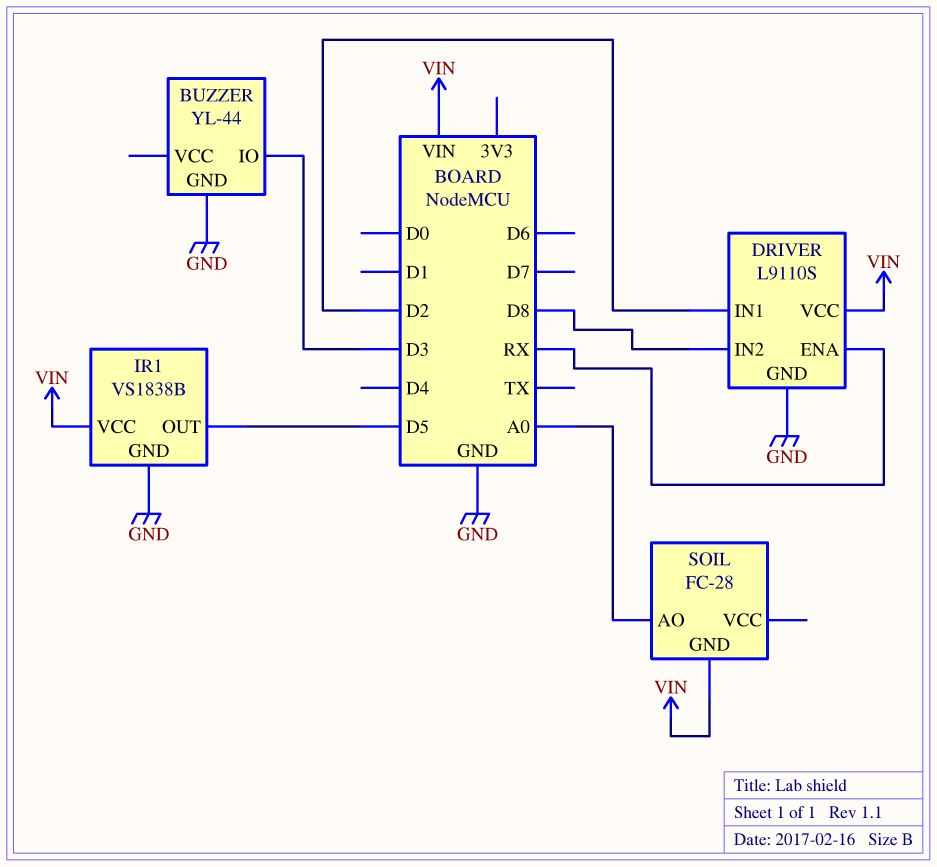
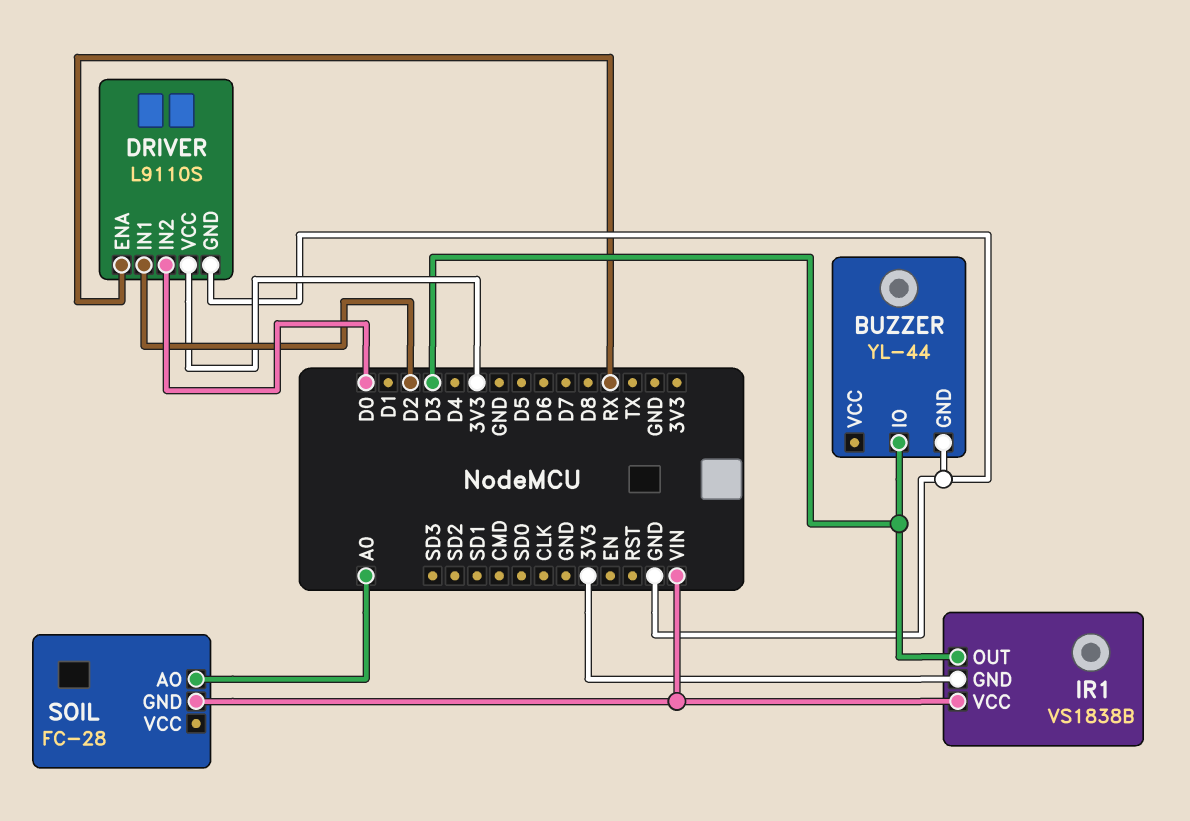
DRIVER pin IN2: D8 -> D0
DRIVER pin VCC: VIN -> 3V3
IR1 pin GND: GND -> 3V3
IR1 pin OUT: D5 -> D3

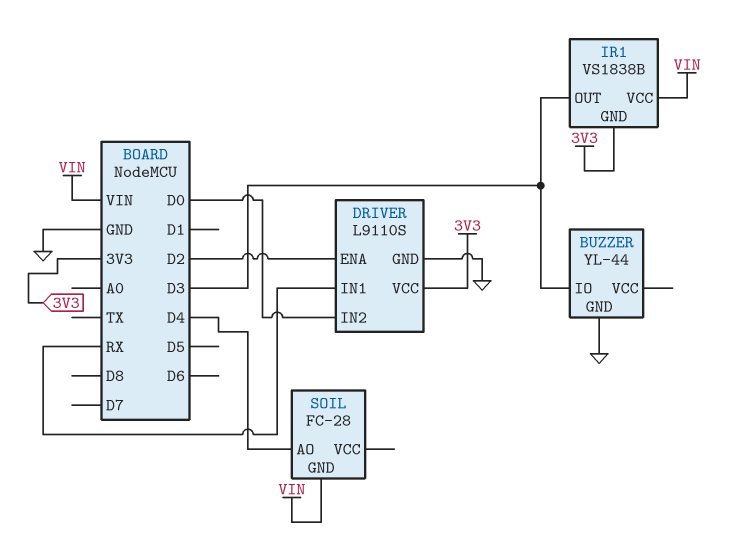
DRIVER pin ENA: RX -> D2
DRIVER pin IN1: D2 -> RX
SOIL pin AO: A0 -> D4

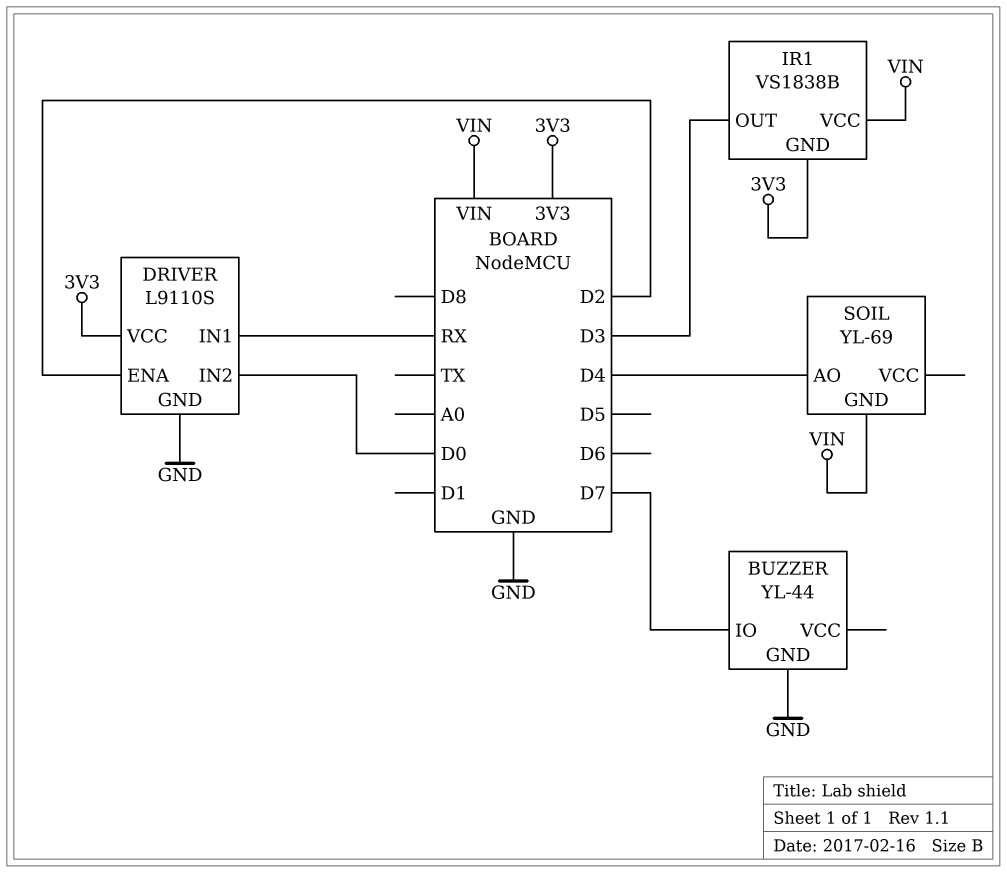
BUZZER pin IO: D3 -> D7
SOIL: FC-28 -> YL-69

